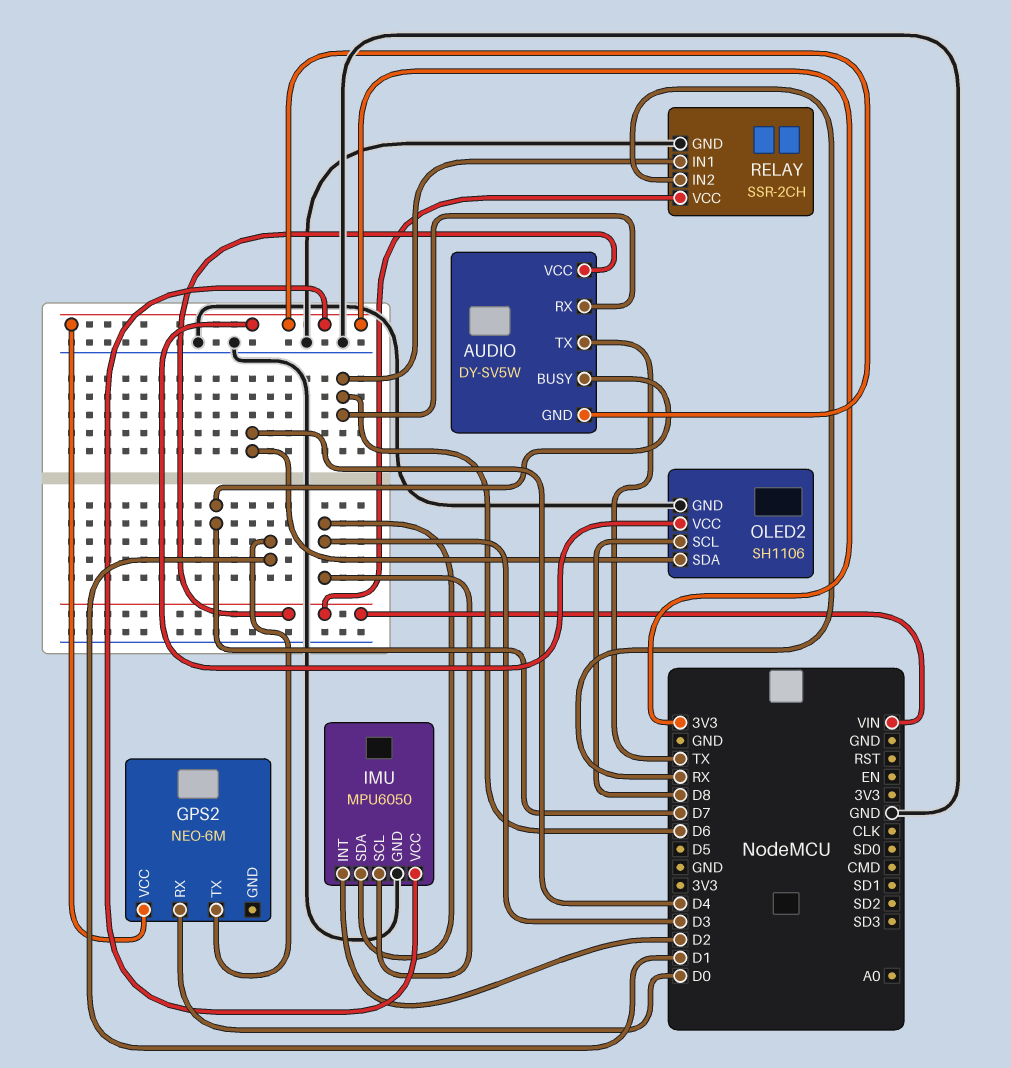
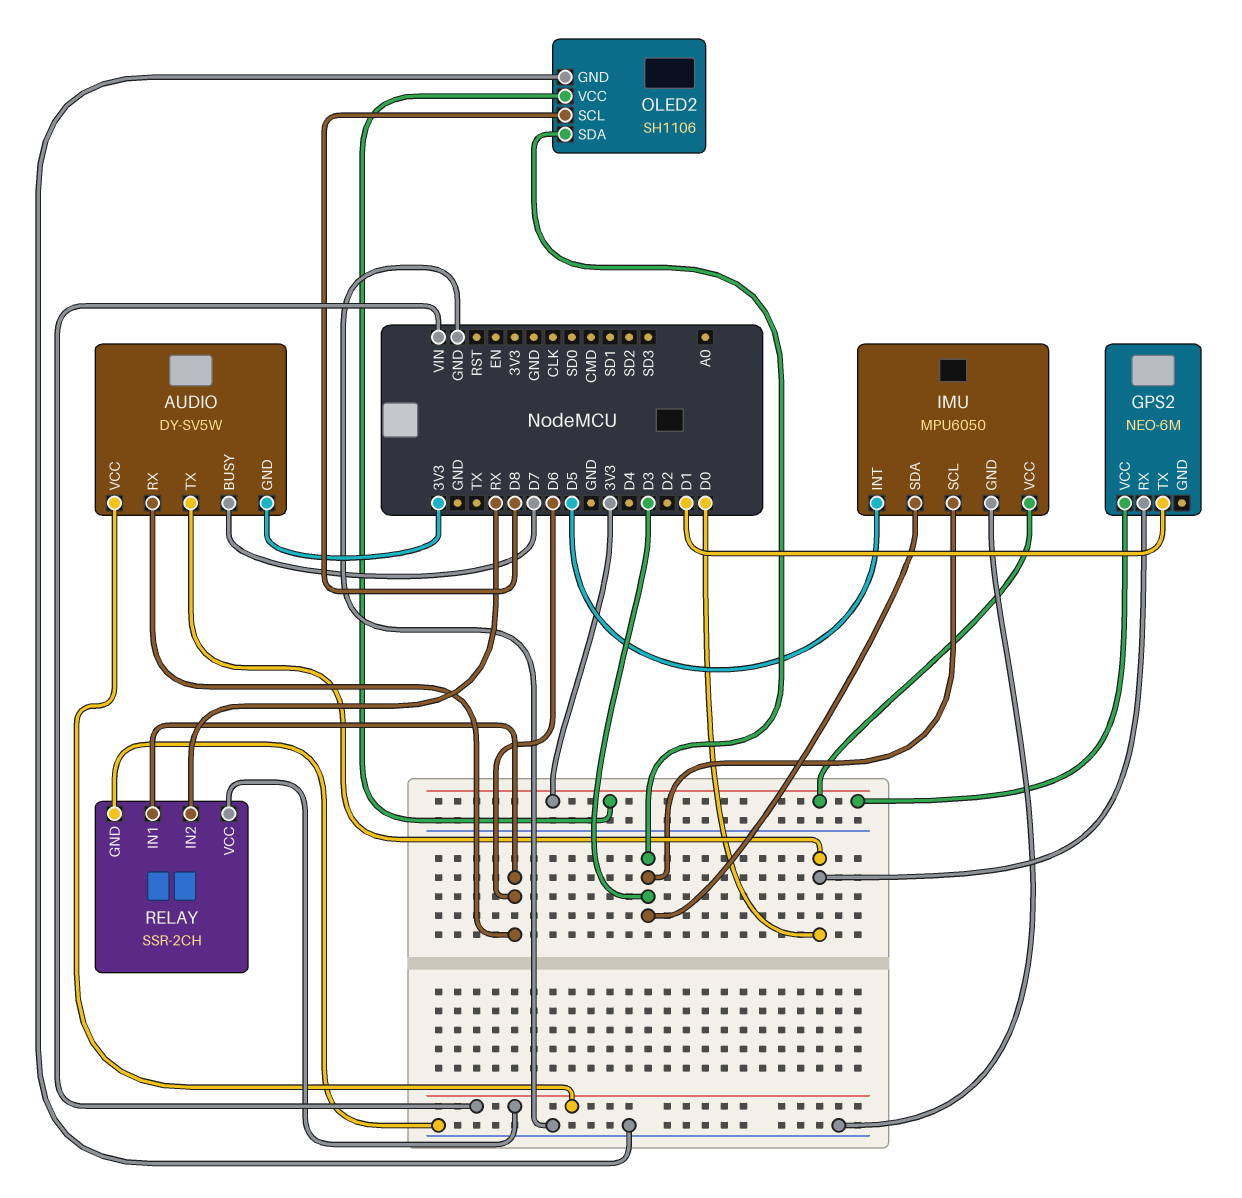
AUDIO pin TX: TX -> D0
IMU pin INT: D2 -> D5
OLED2 pin SDA: D4 -> D3

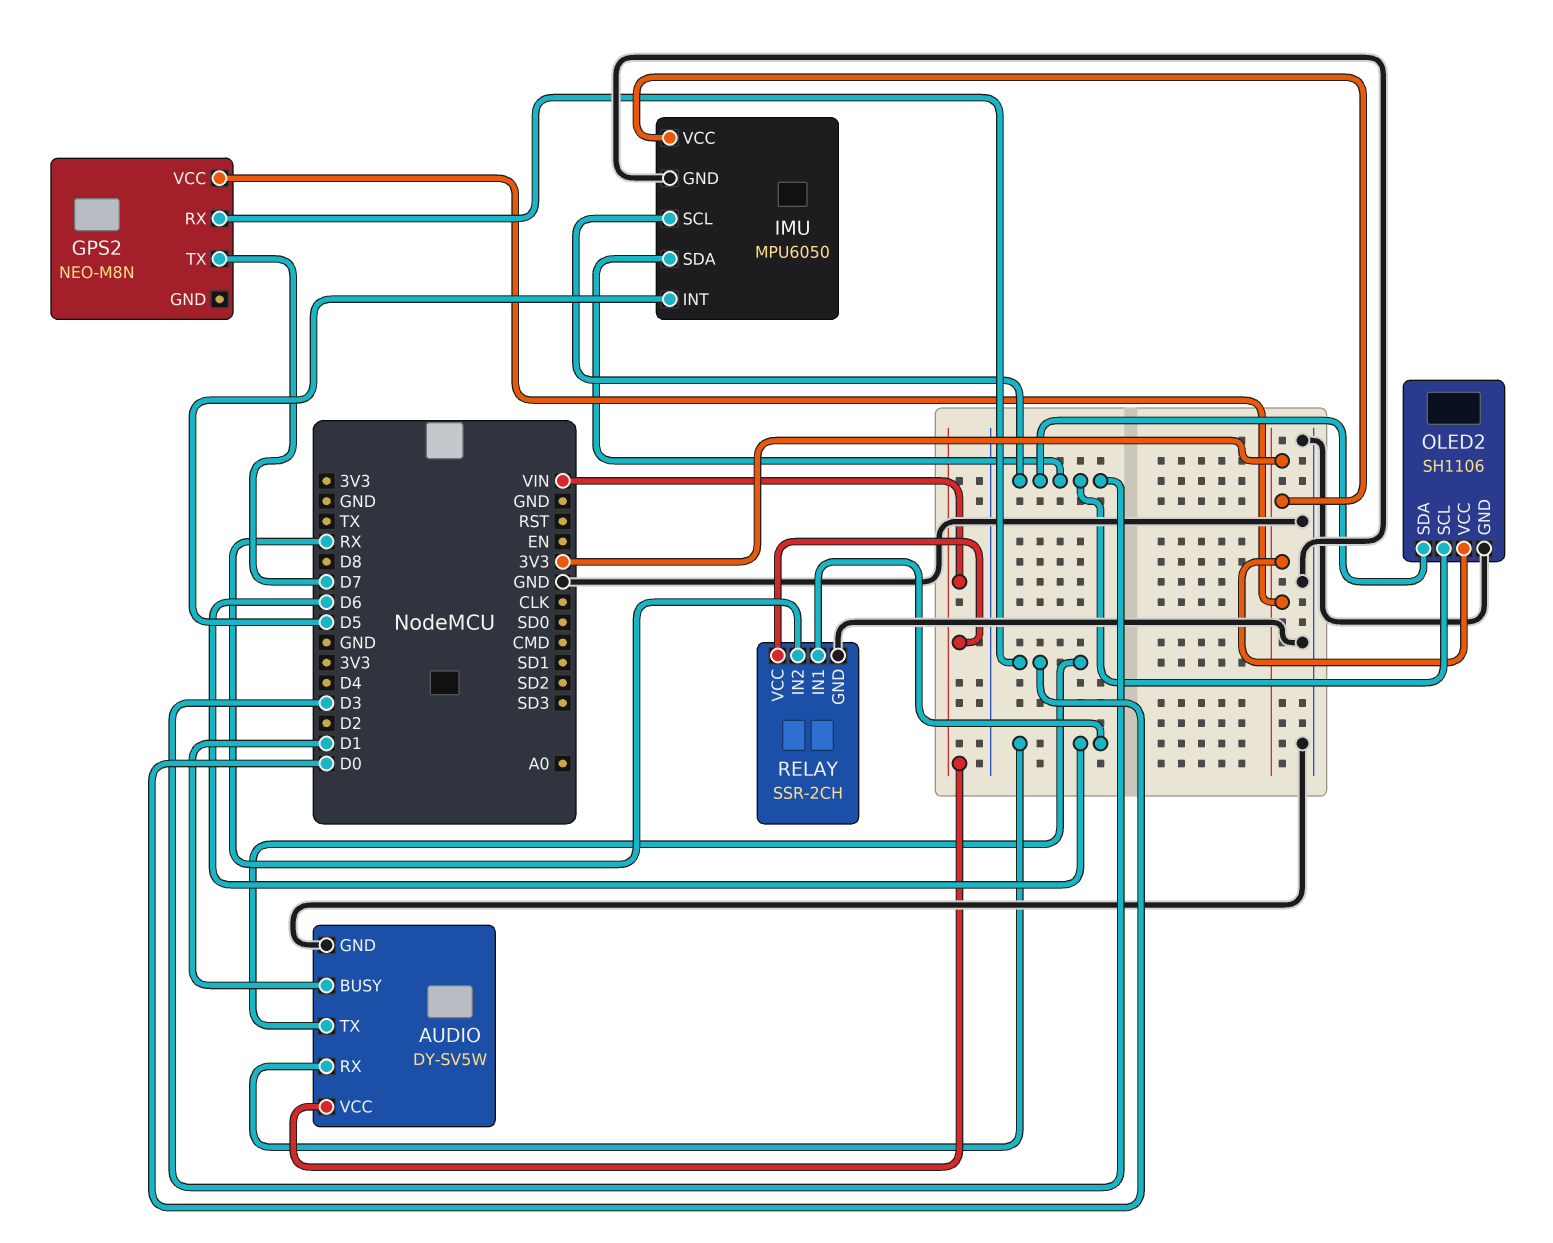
AUDIO pin BUSY: D7 -> D1
AUDIO pin GND: 3V3 -> GND
GPS2: NEO-6M -> NEO-M8N
GPS2 pin TX: D1 -> D7
OLED2 pin SCL: D8 -> D3

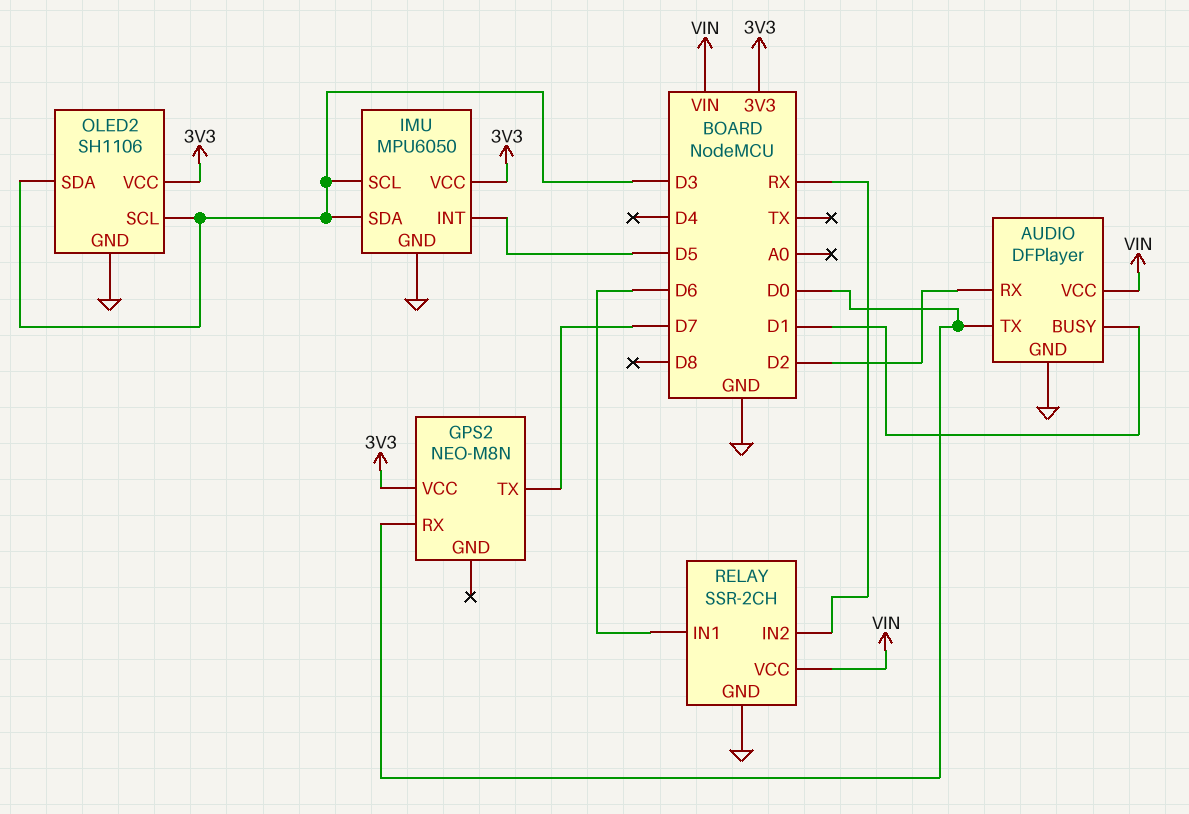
AUDIO: DY-SV5W -> DFPlayer
AUDIO pin RX: D6 -> D2

